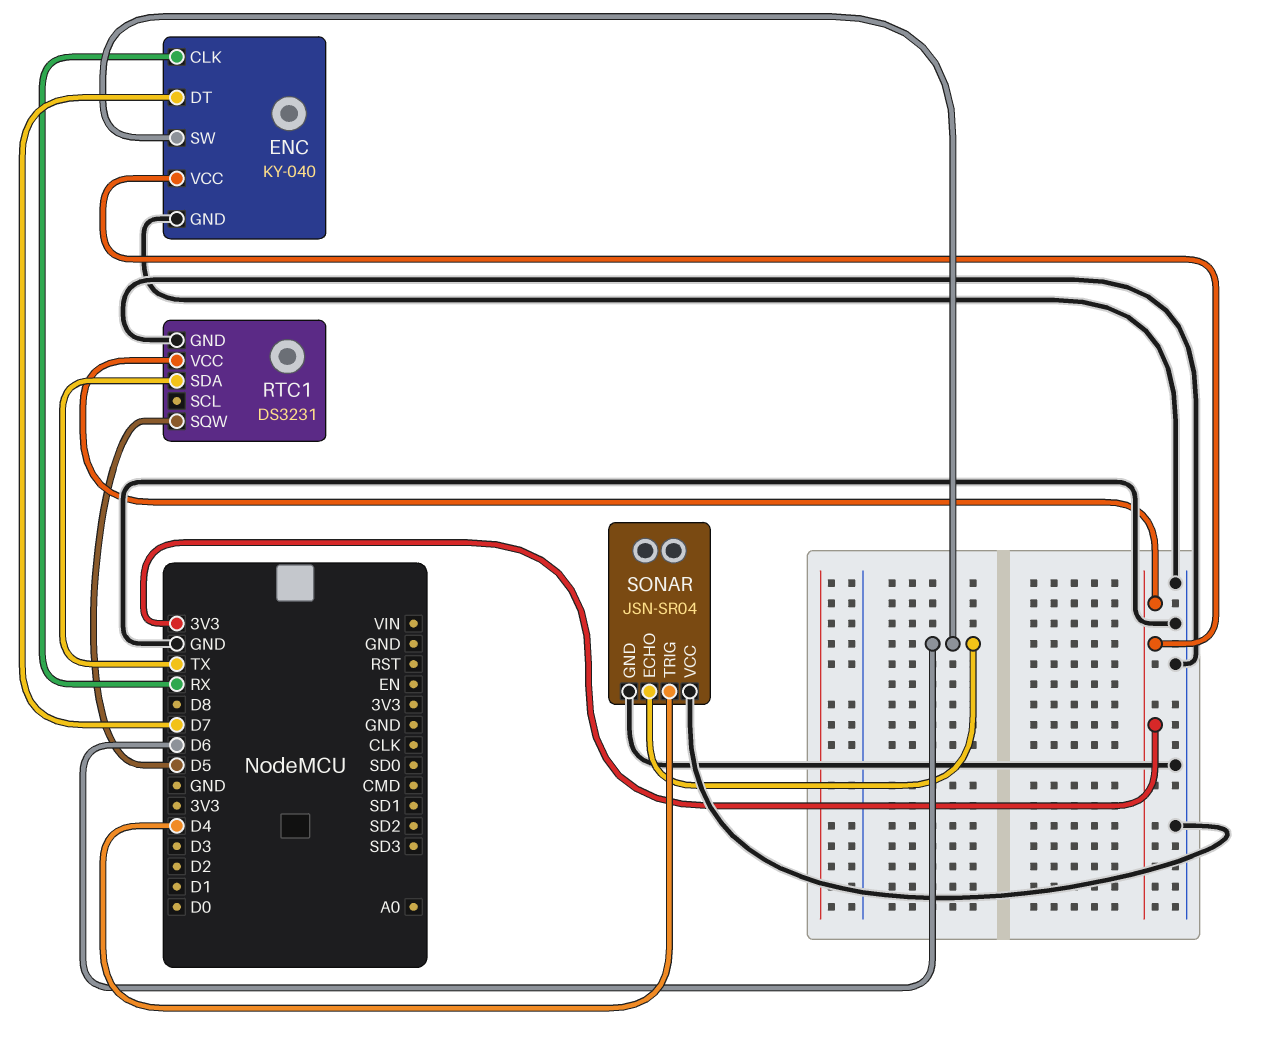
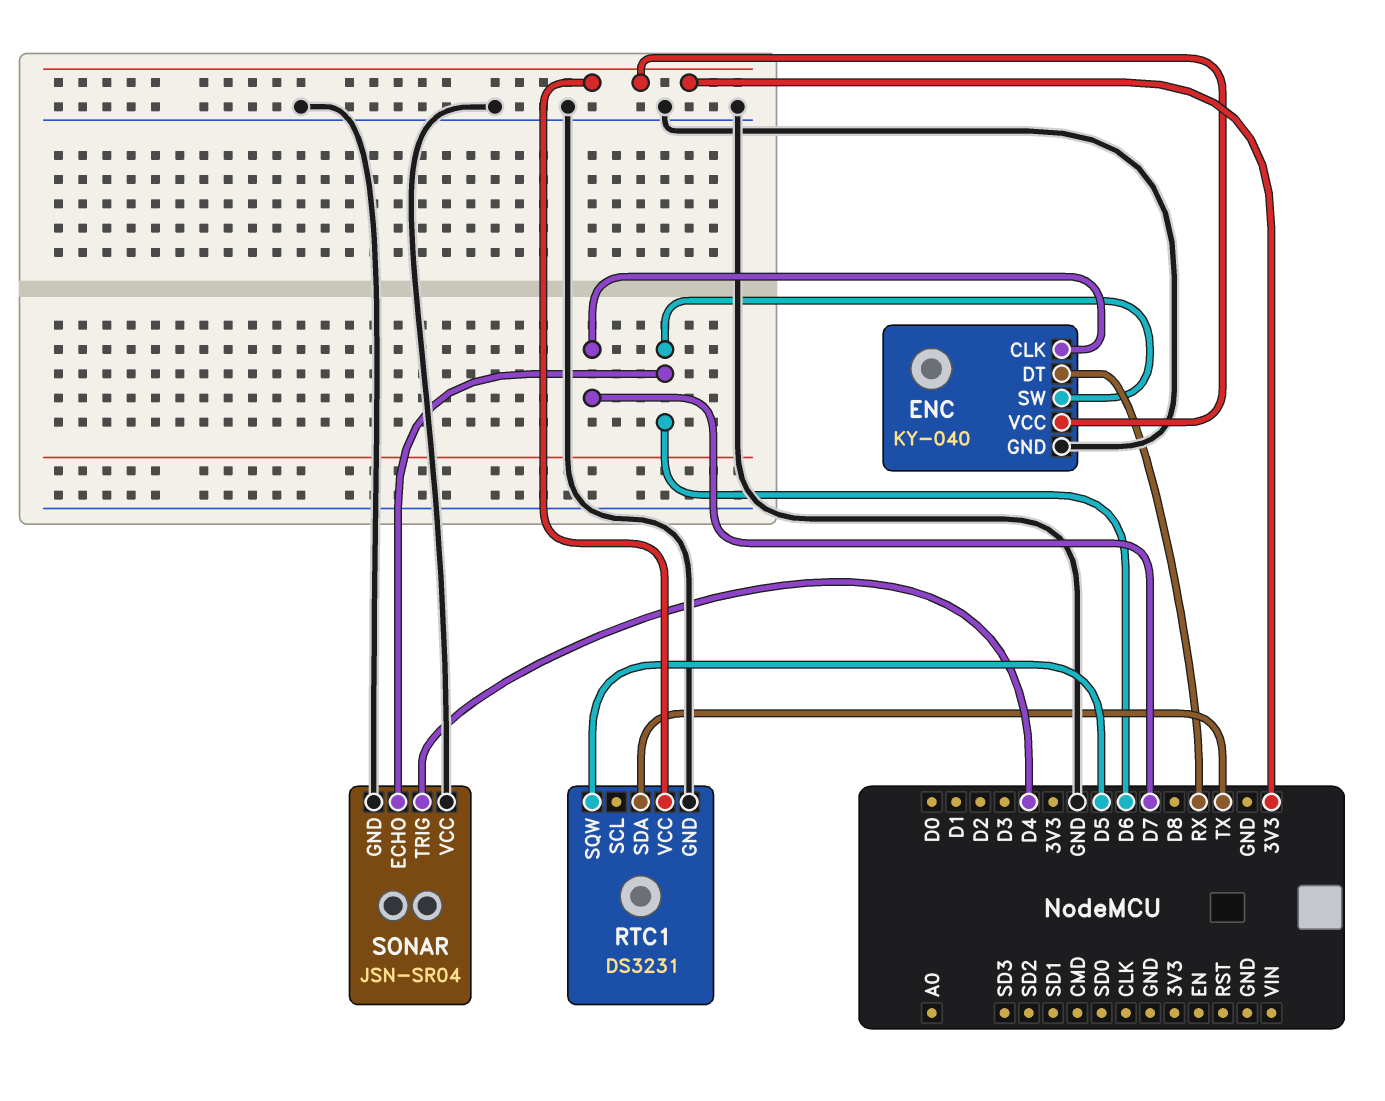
ENC pin CLK: RX -> D7
ENC pin DT: D7 -> RX

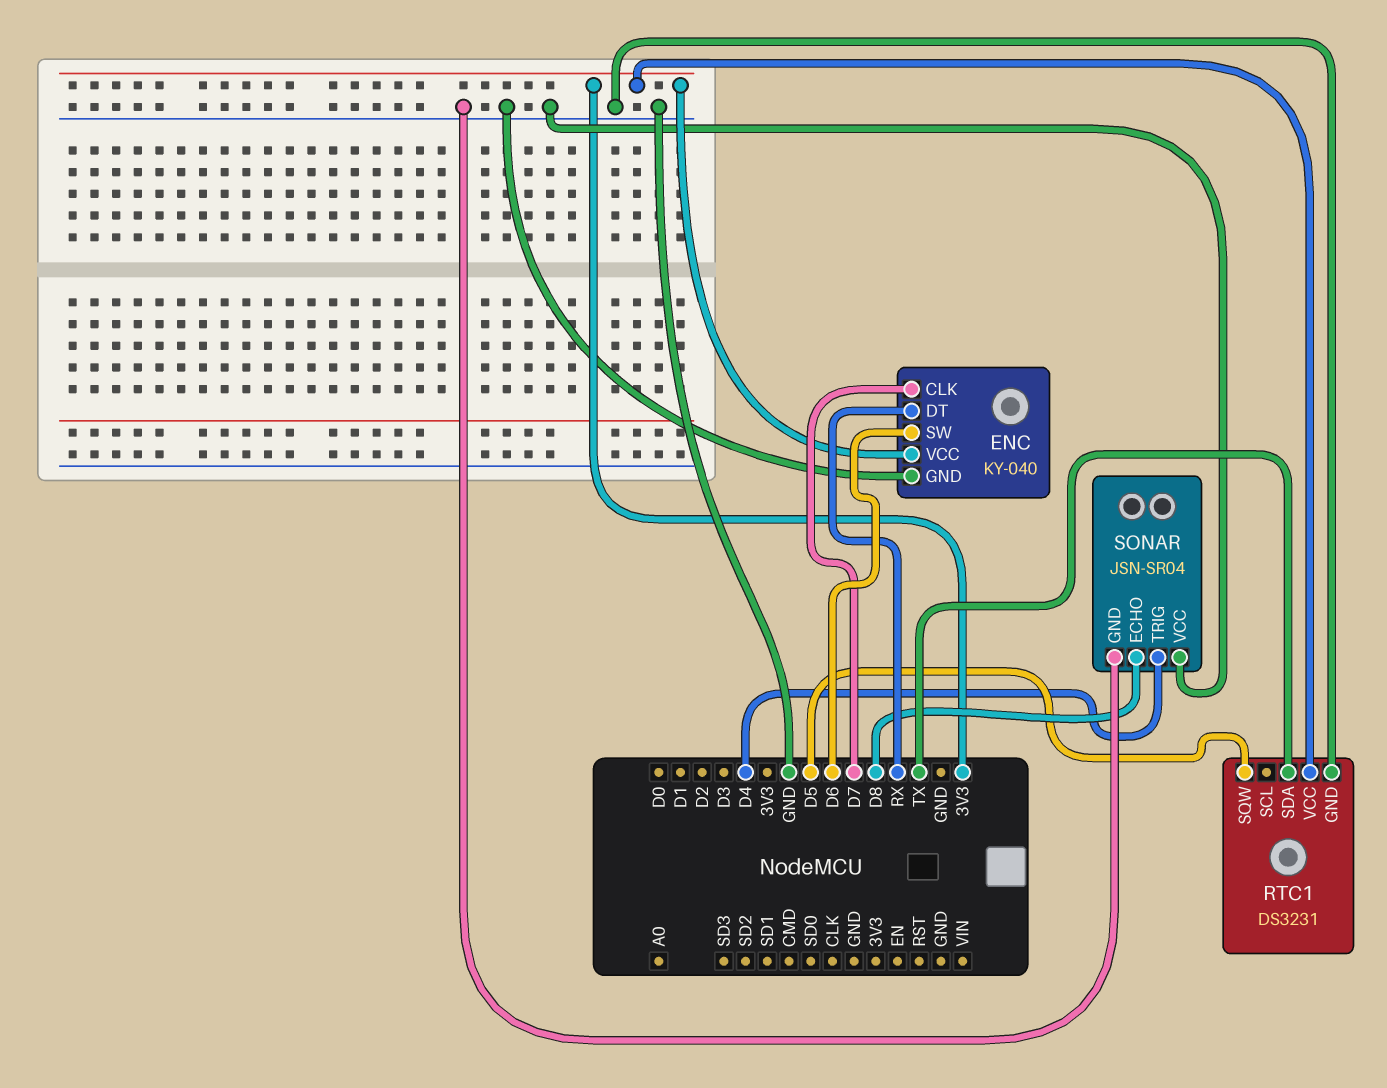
SONAR pin ECHO: D6 -> D8

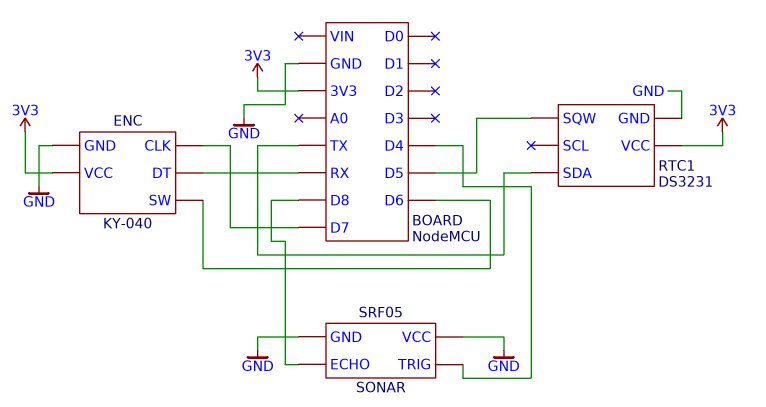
SONAR: JSN-SR04 -> SRF05

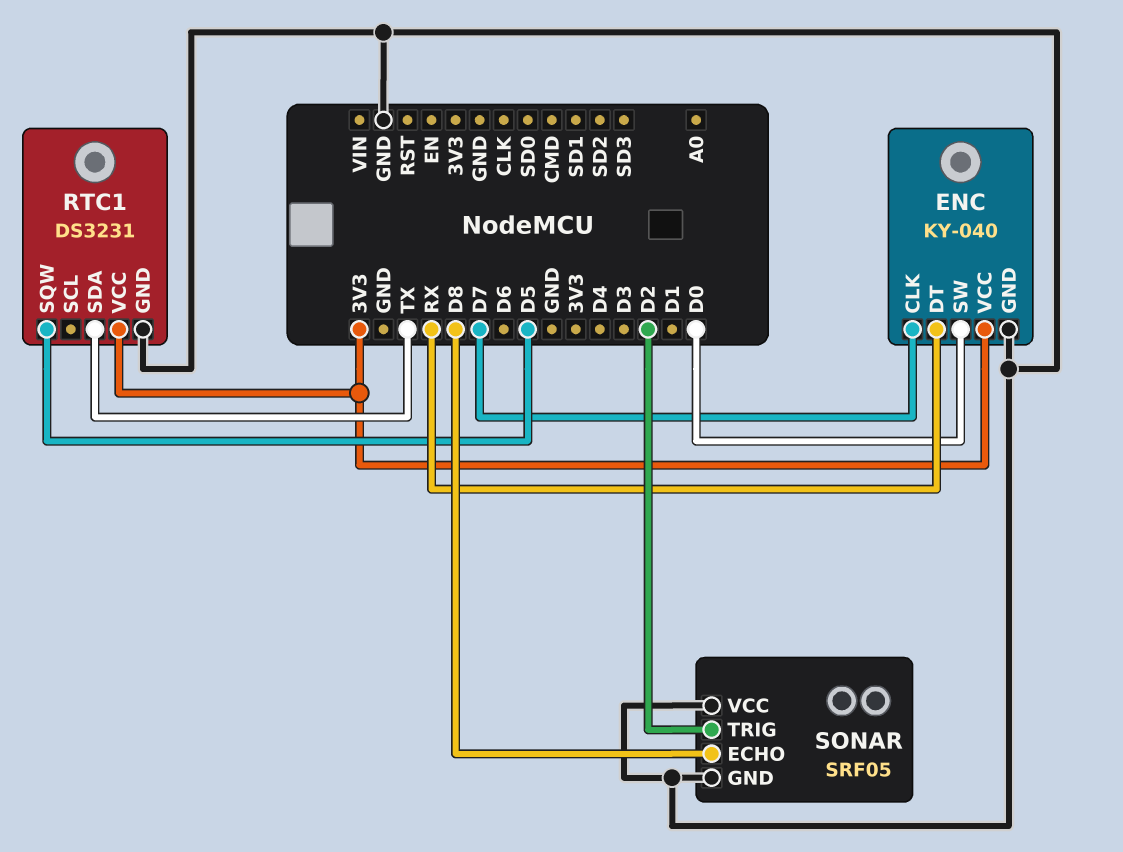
ENC pin SW: D6 -> D0
SONAR pin TRIG: D4 -> D2

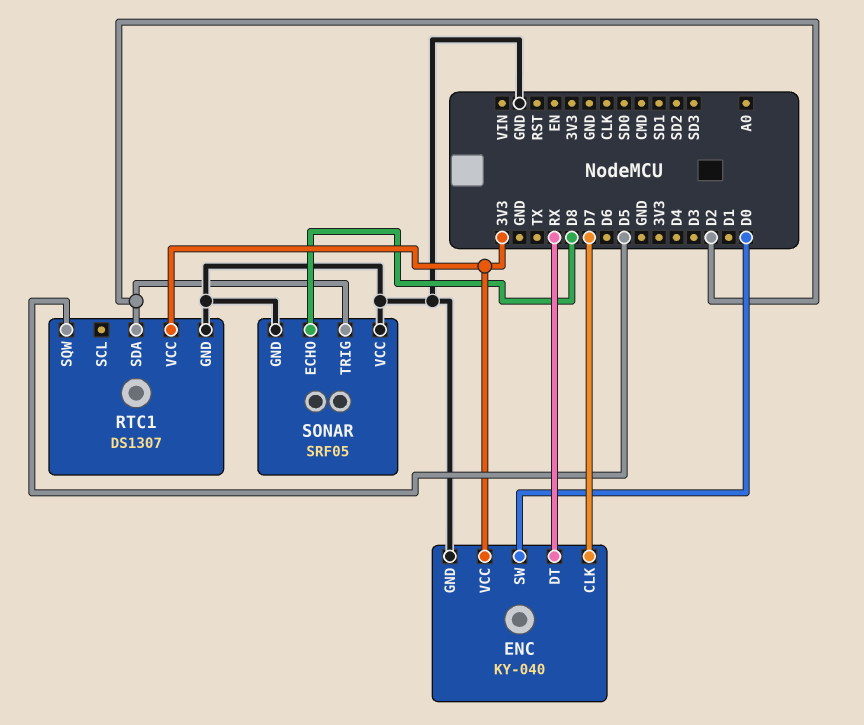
RTC1: DS3231 -> DS1307
RTC1 pin SDA: TX -> D2

